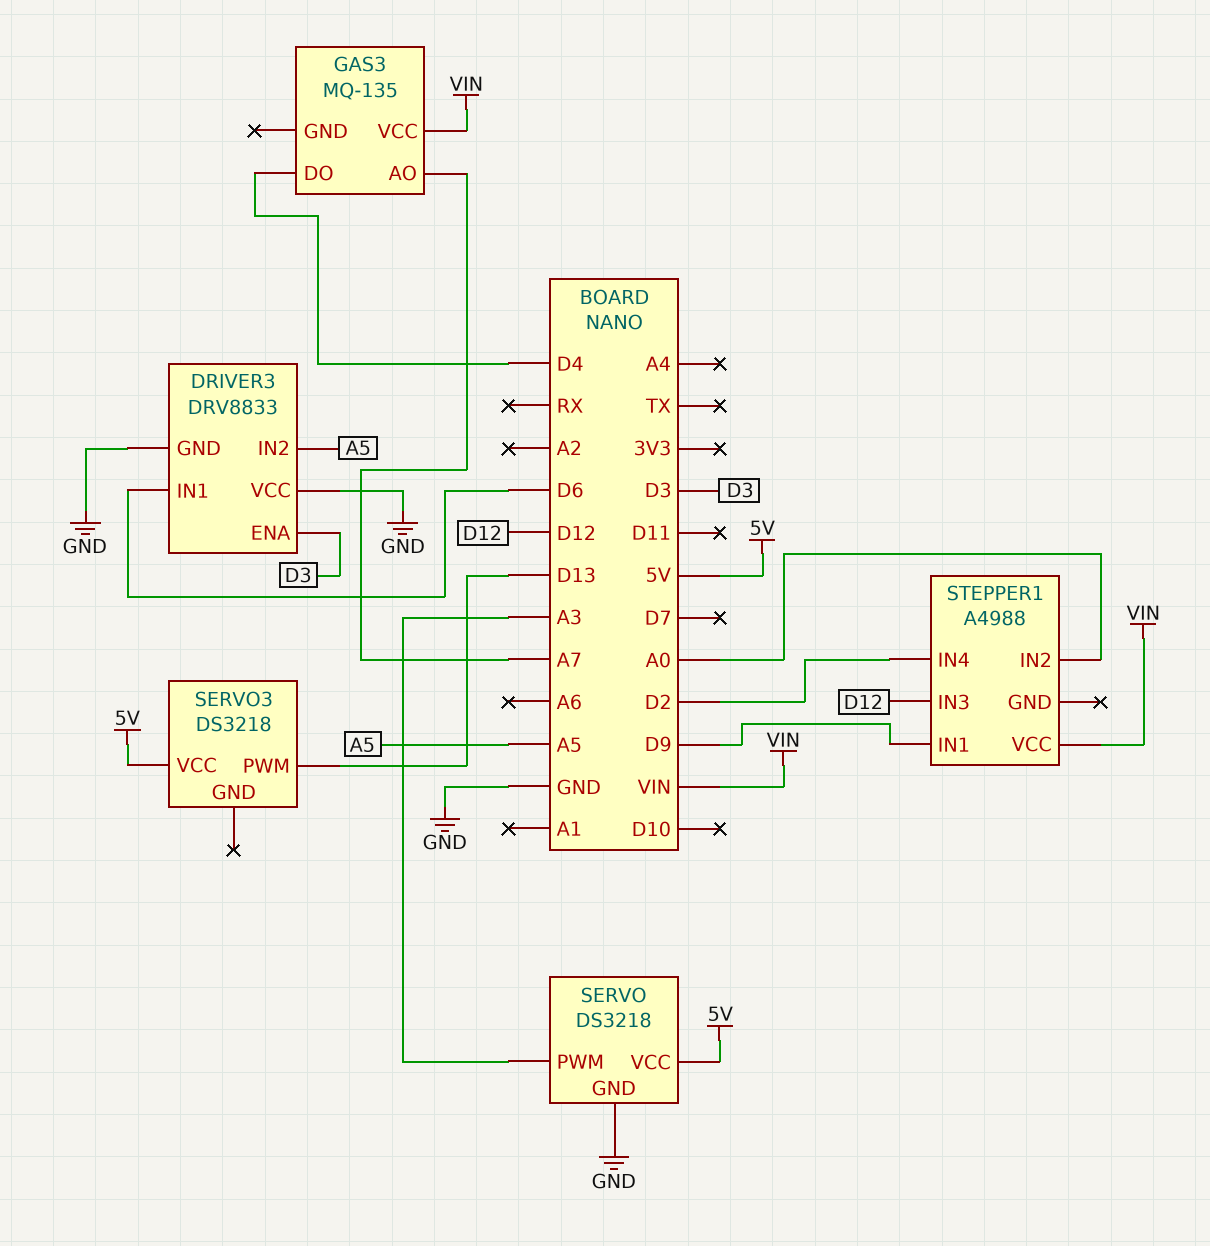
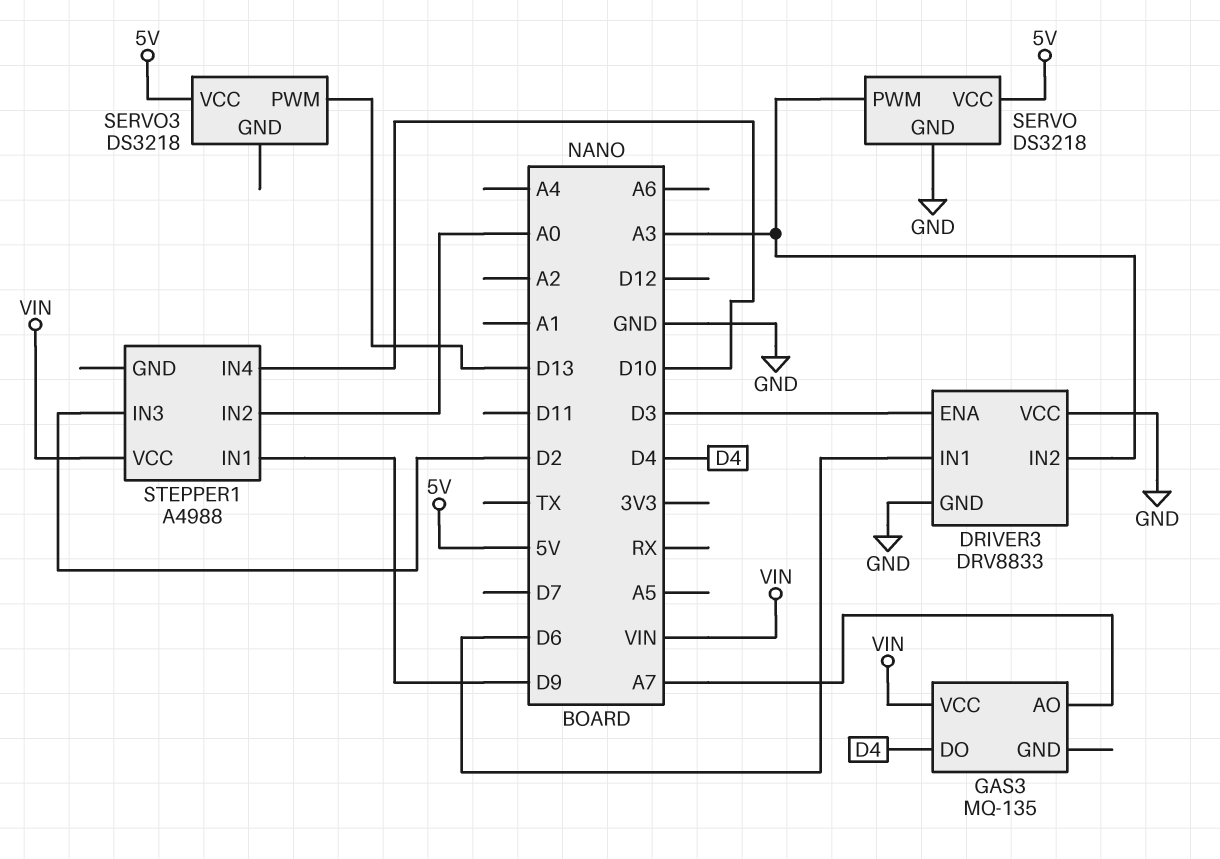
DRIVER3 pin IN2: A5 -> A3
STEPPER1 pin IN3: D12 -> D2
STEPPER1 pin IN4: D2 -> D10

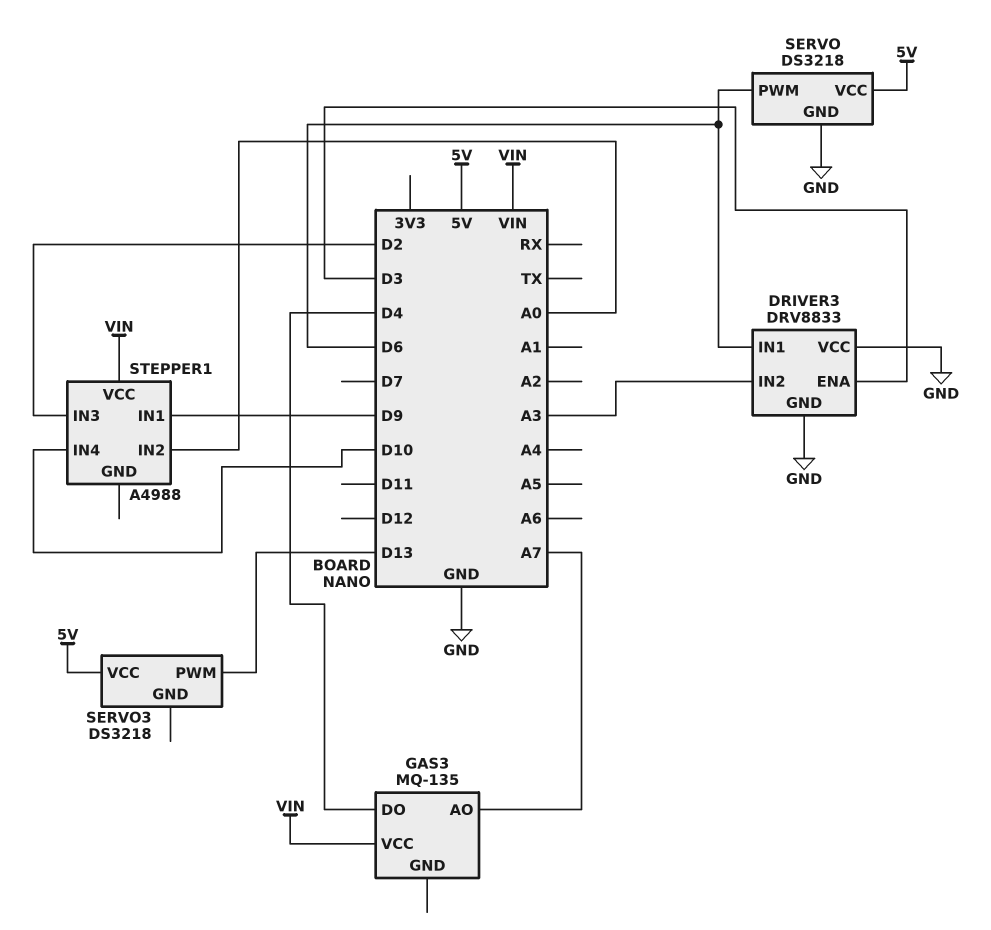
SERVO pin PWM: A3 -> D6

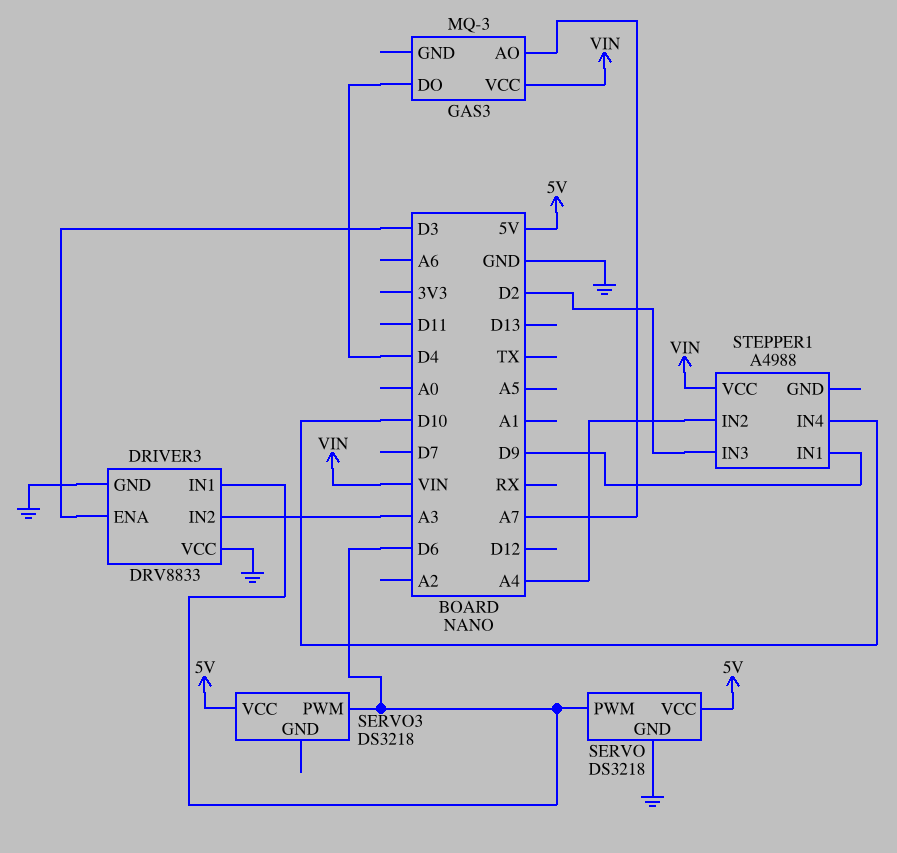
GAS3: MQ-135 -> MQ-3
SERVO3 pin PWM: D13 -> D6
STEPPER1 pin IN2: A0 -> A4

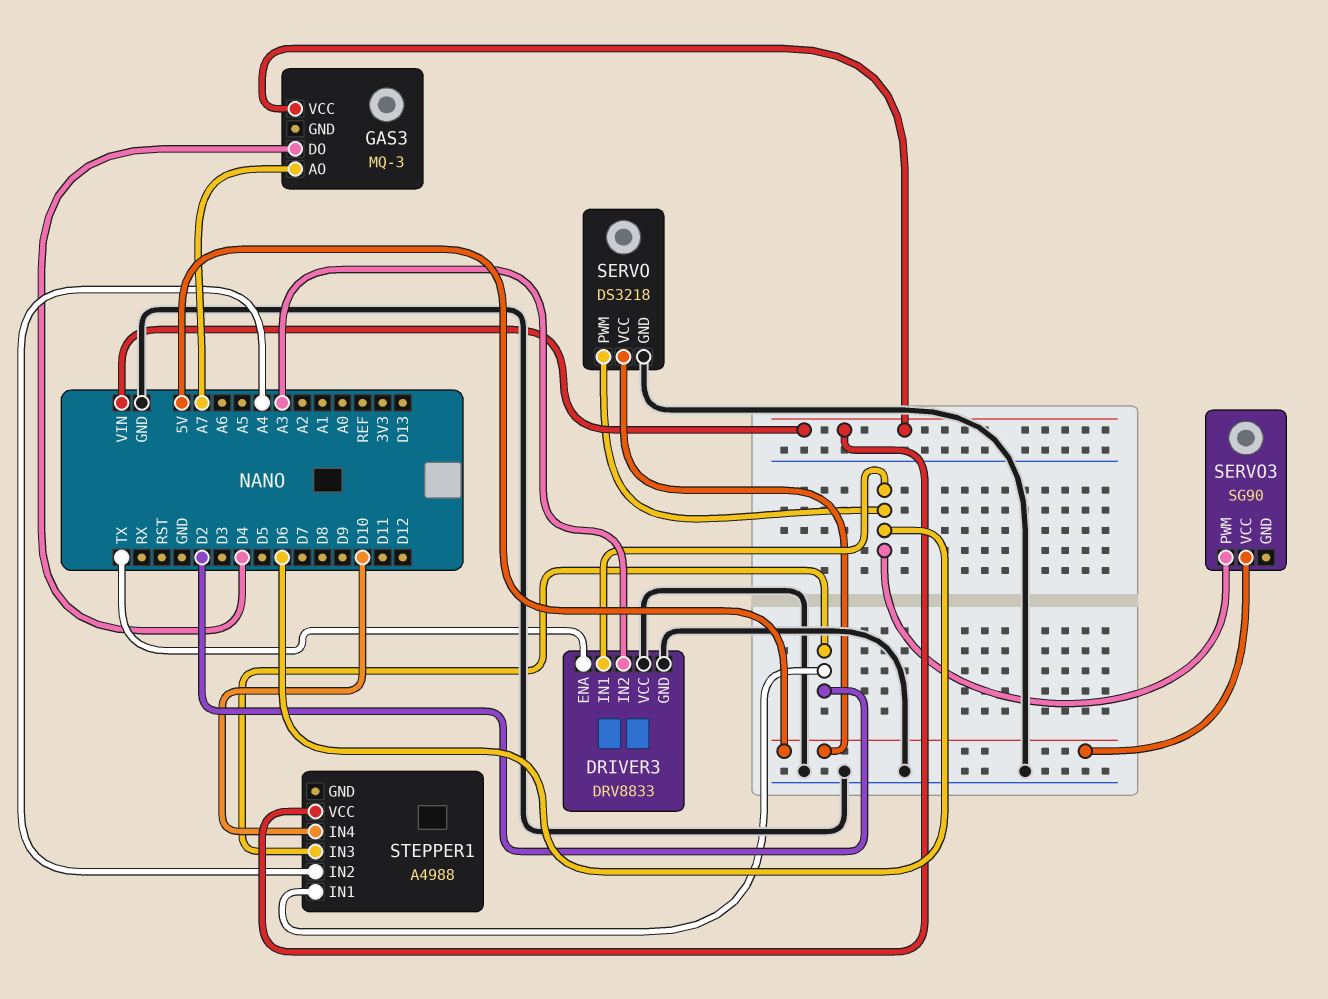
DRIVER3 pin ENA: D3 -> TX
SERVO3: DS3218 -> SG90
STEPPER1 pin IN1: D9 -> D2

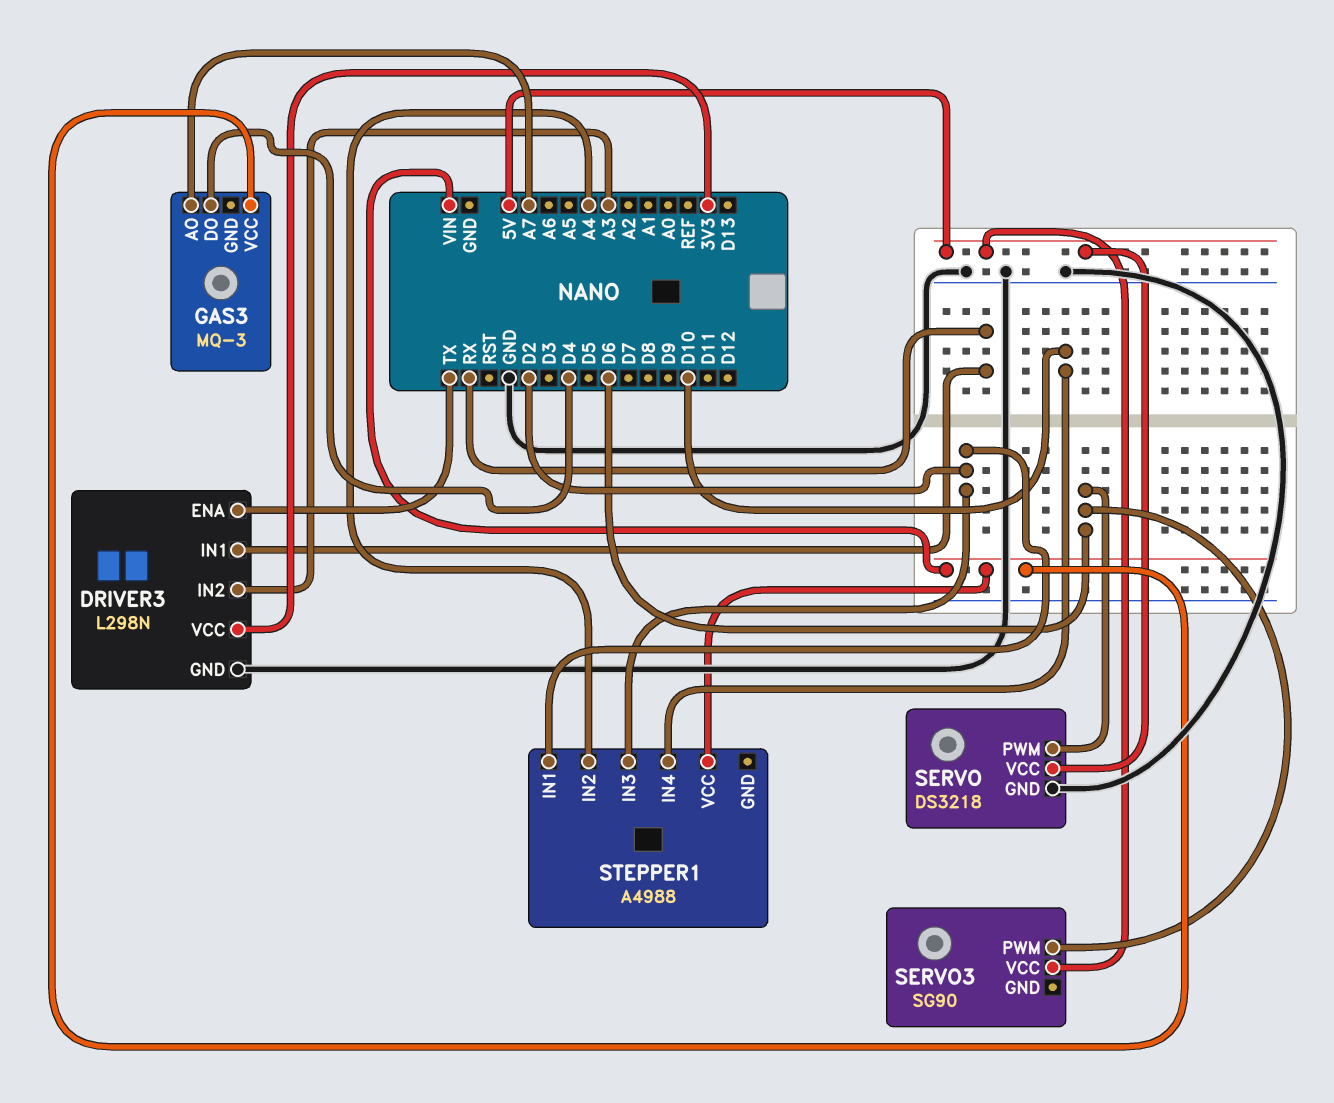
DRIVER3: DRV8833 -> L298N
DRIVER3 pin IN1: D6 -> RX
DRIVER3 pin VCC: GND -> 3V3

